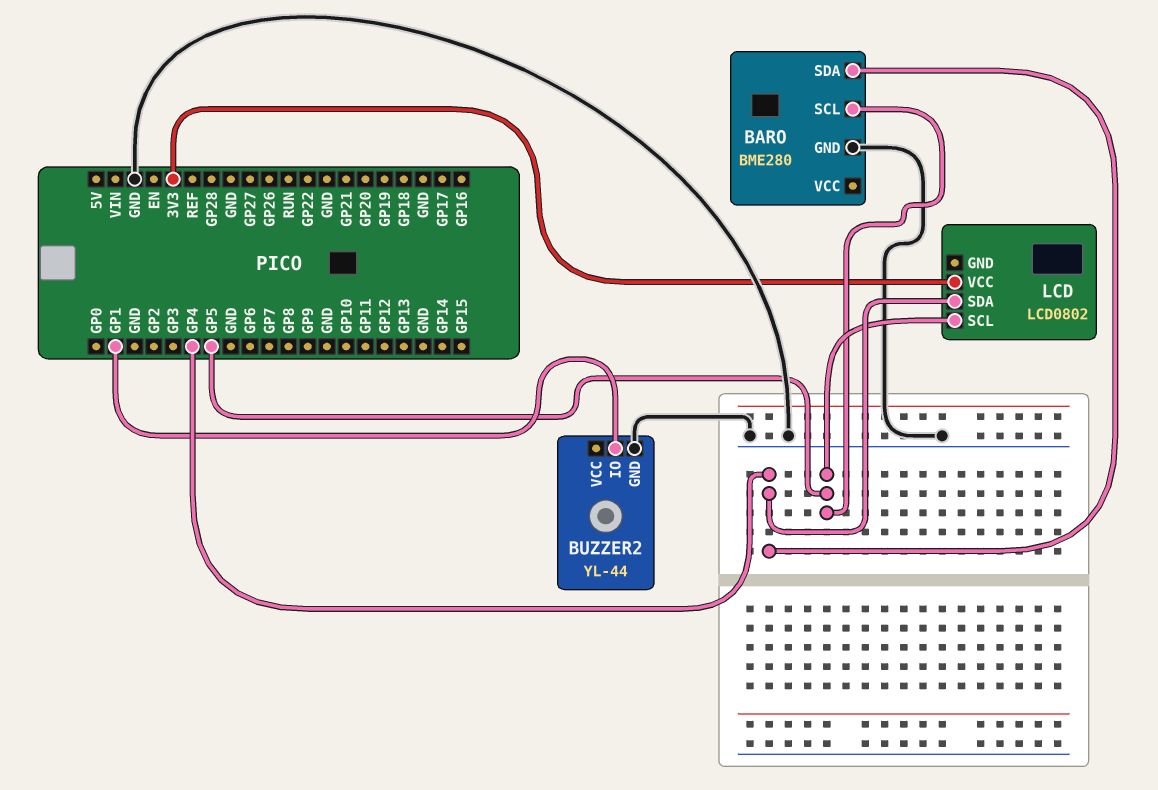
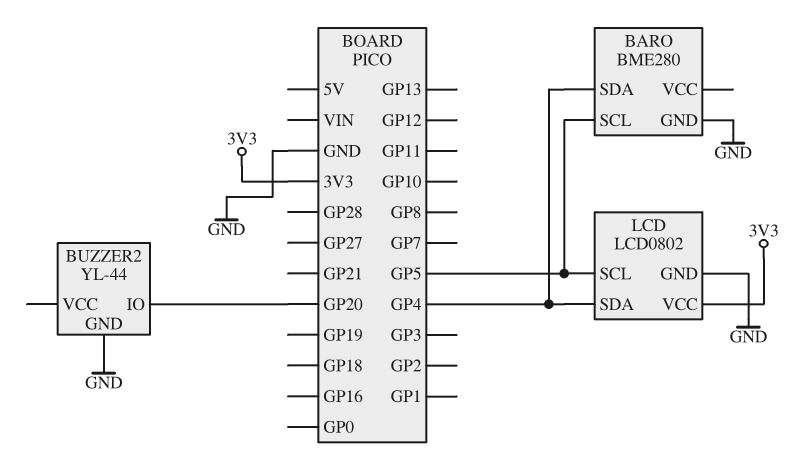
BUZZER2 pin IO: GP1 -> GP20
LCD pin GND: none -> GND

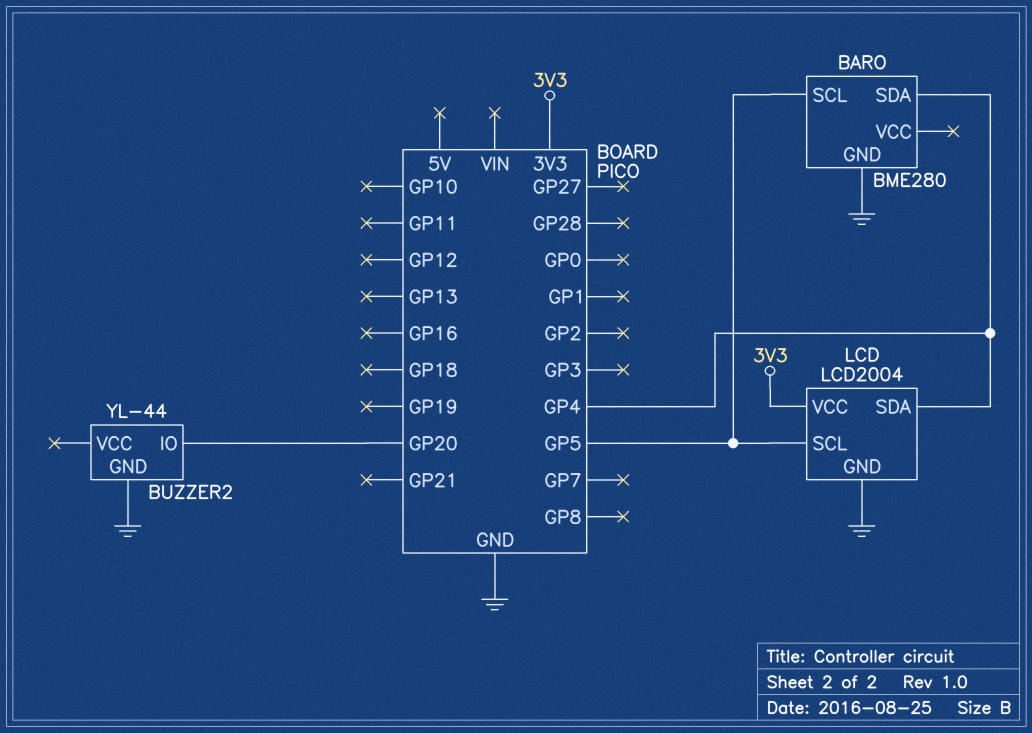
LCD: LCD0802 -> LCD2004

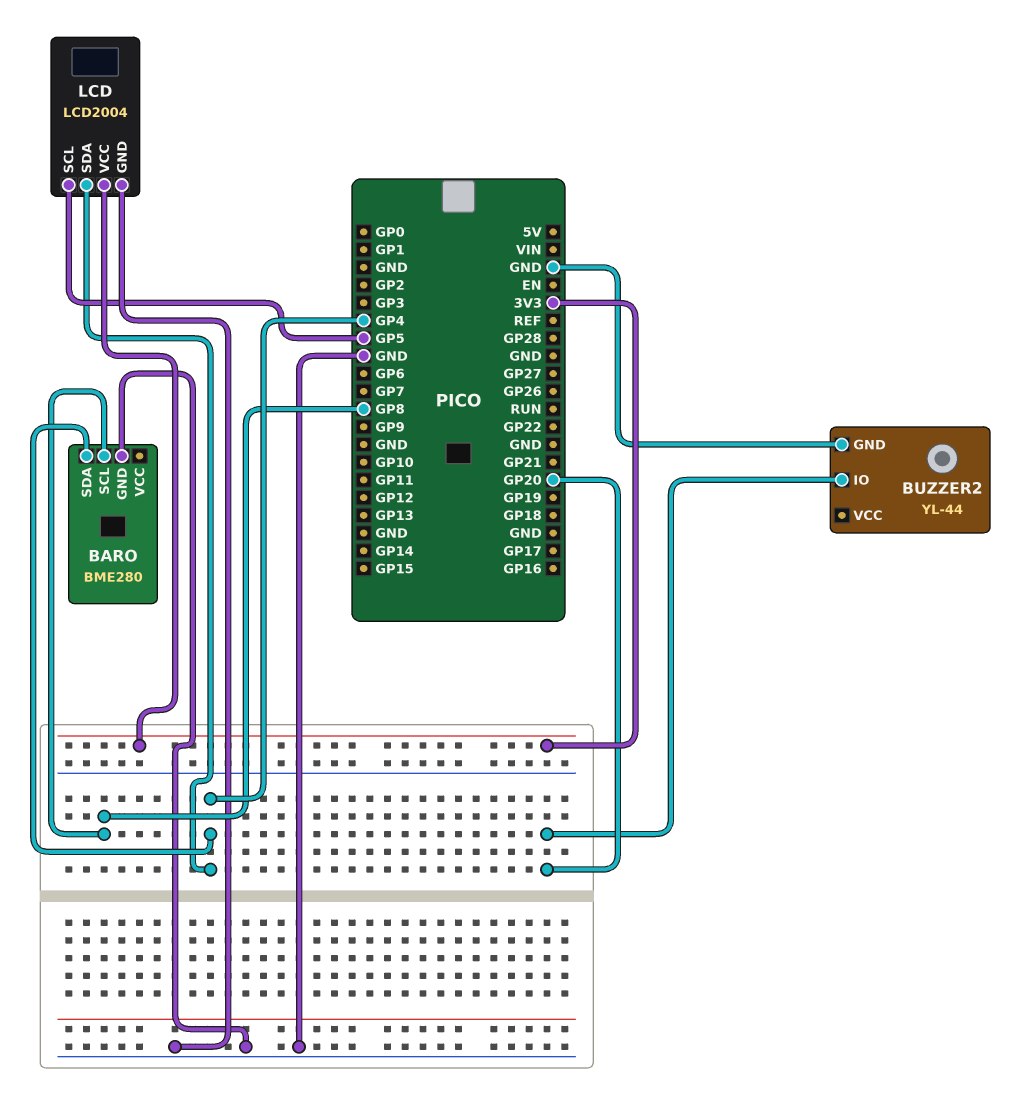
BARO pin SCL: GP5 -> GP8

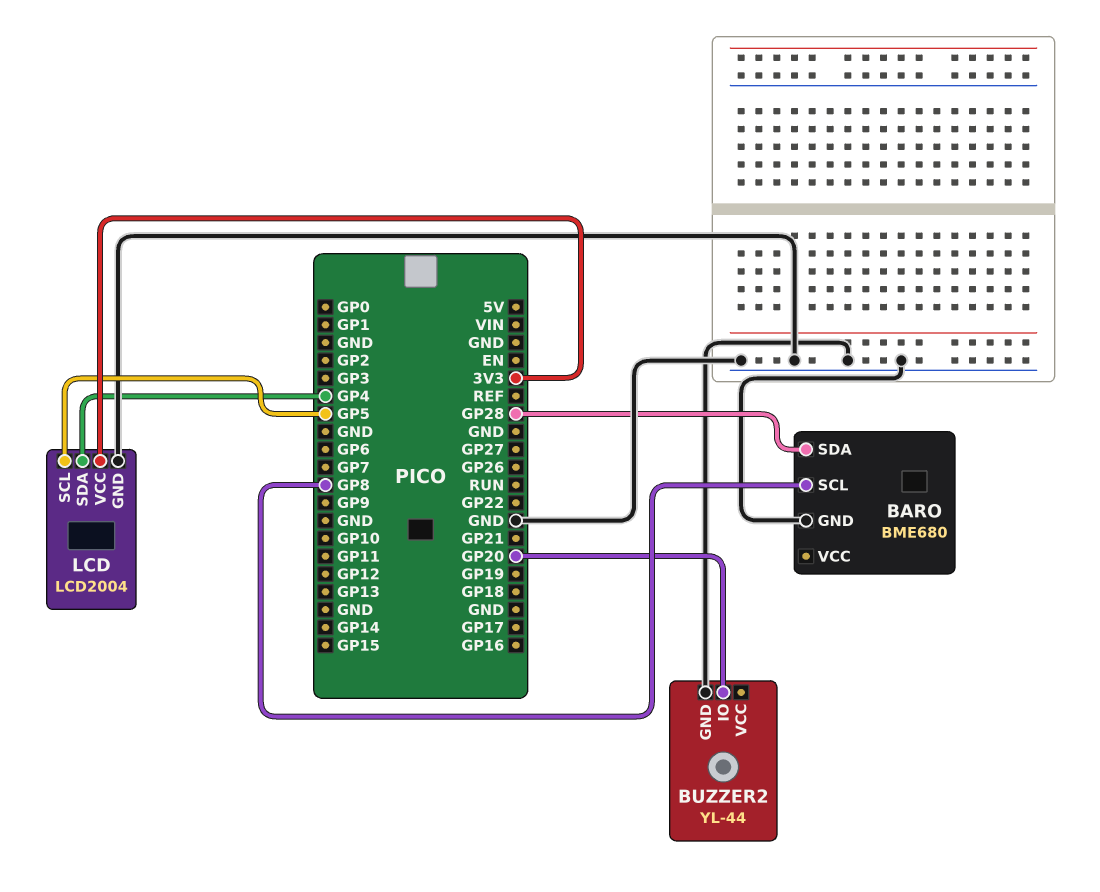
BARO: BME280 -> BME680
BARO pin SDA: GP4 -> GP28

